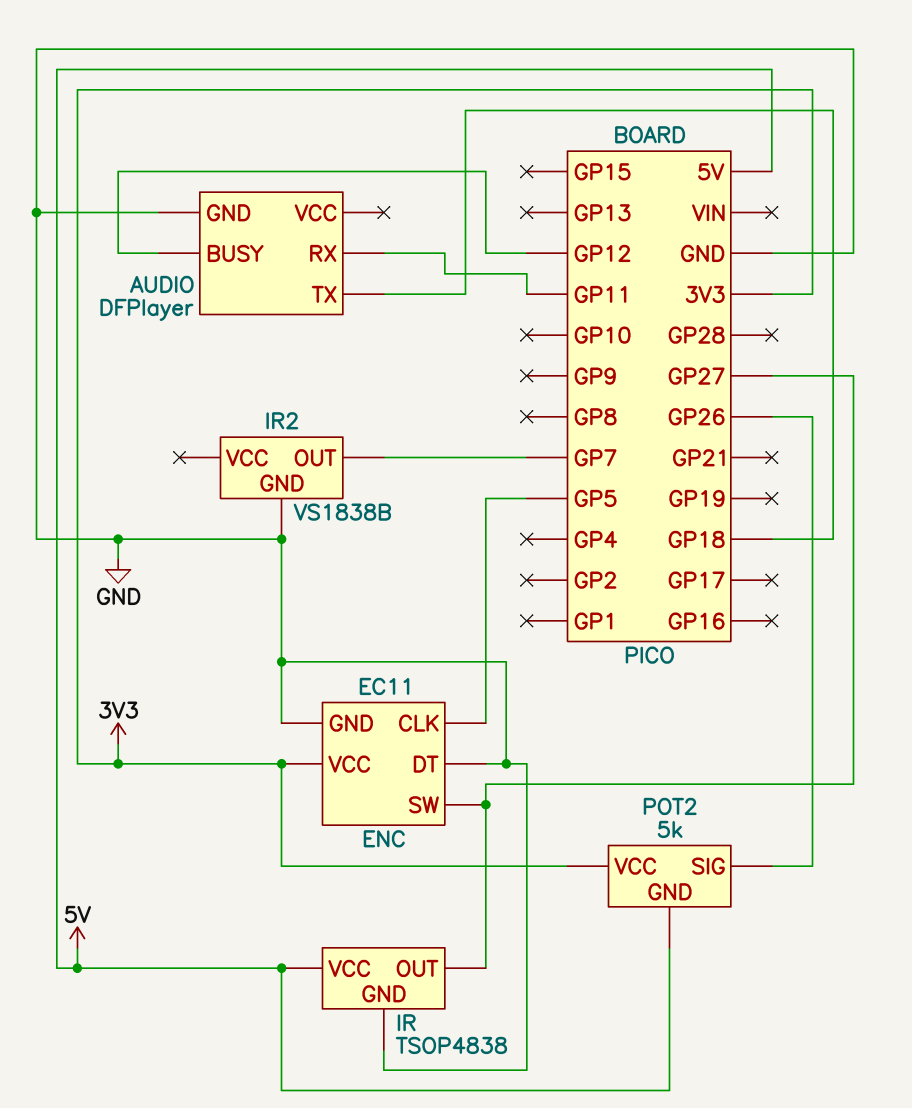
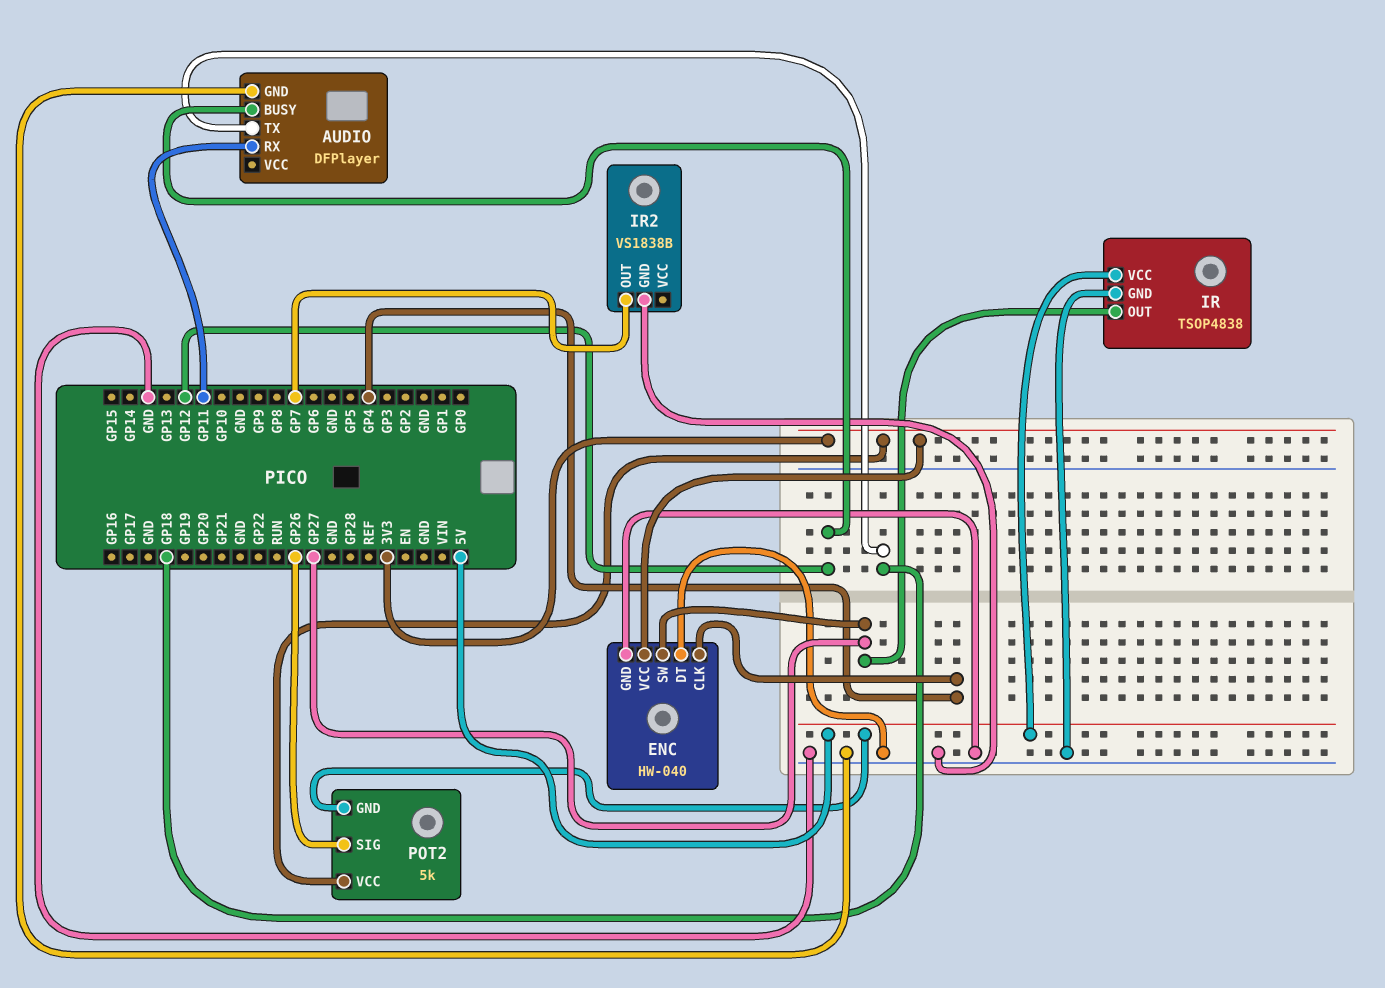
ENC: EC11 -> HW-040
ENC pin CLK: GP5 -> GP4

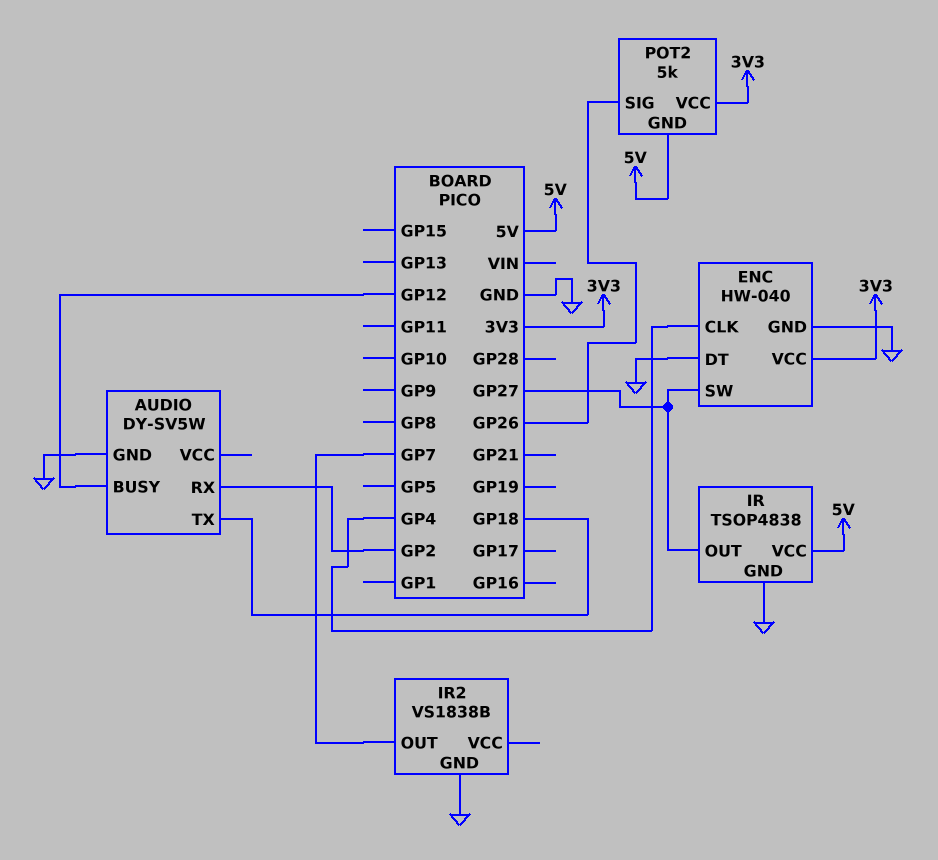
AUDIO: DFPlayer -> DY-SV5W
AUDIO pin RX: GP11 -> GP2

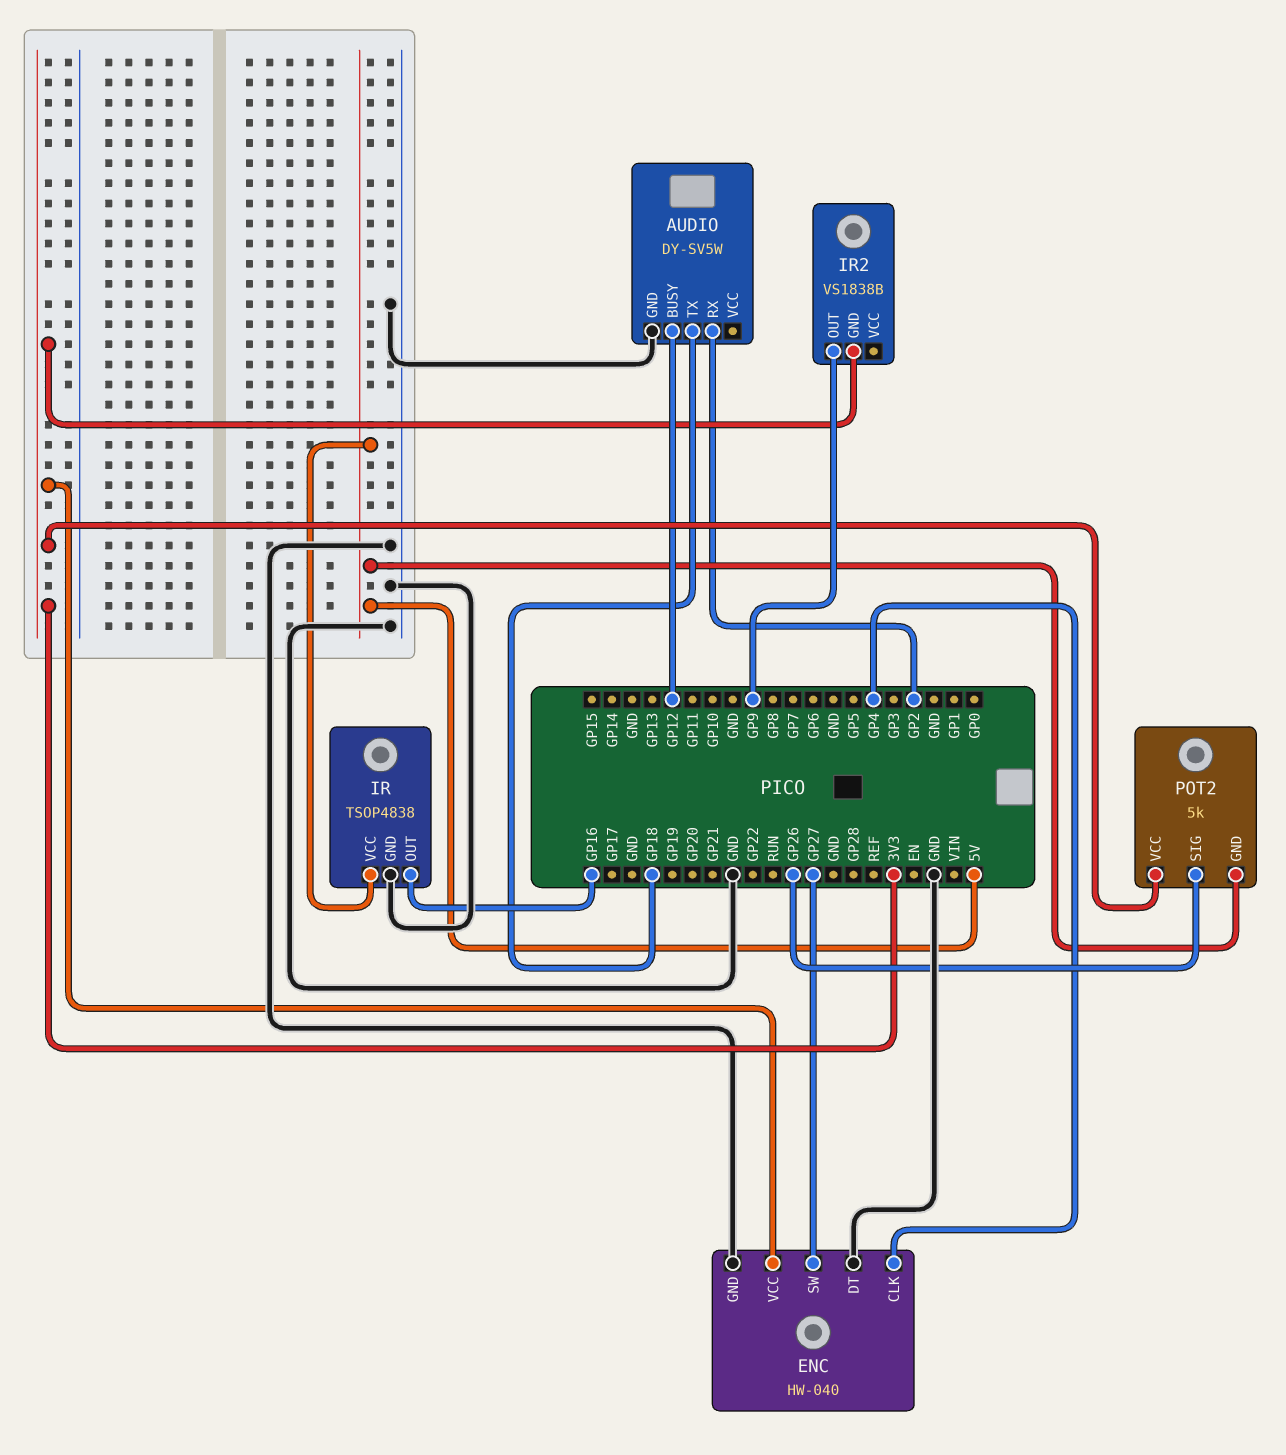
IR pin OUT: GP27 -> GP16
IR2 pin GND: GND -> 3V3
IR2 pin OUT: GP7 -> GP9

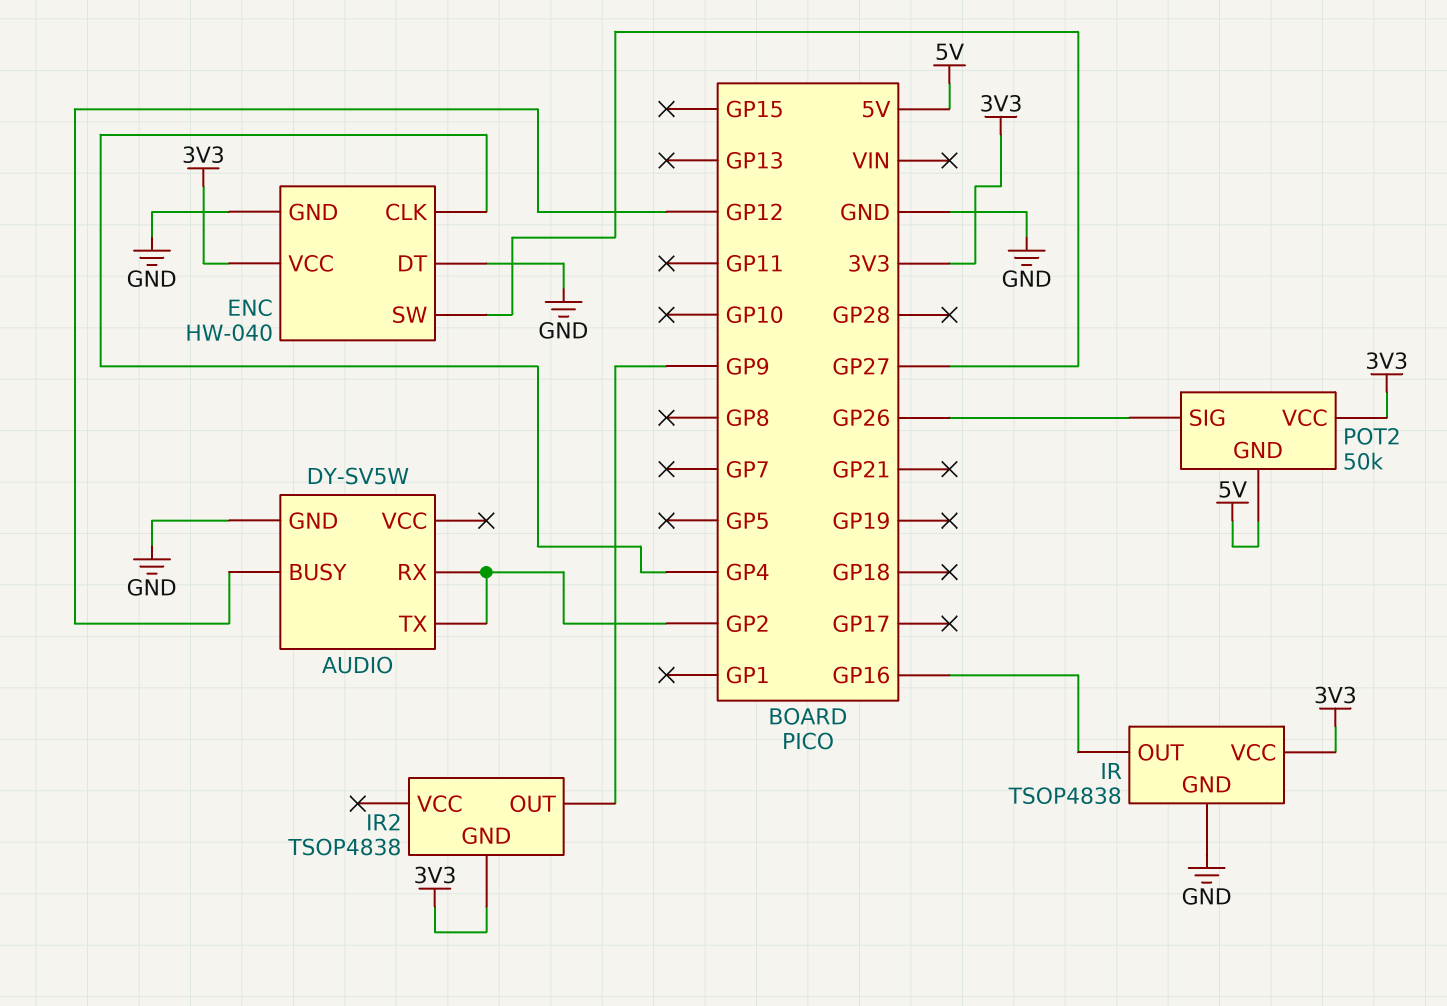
AUDIO pin TX: GP18 -> GP2
IR pin VCC: 5V -> 3V3
IR2: VS1838B -> TSOP4838
POT2: 5k -> 50k

